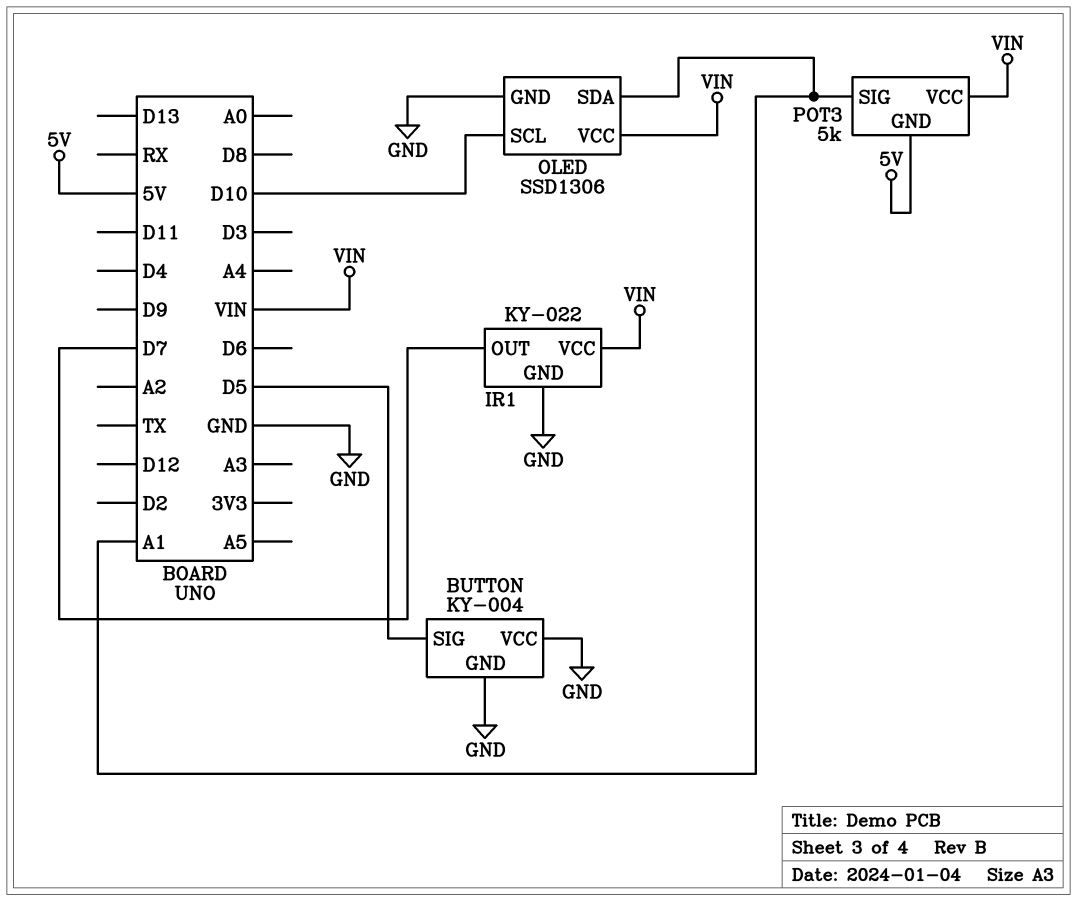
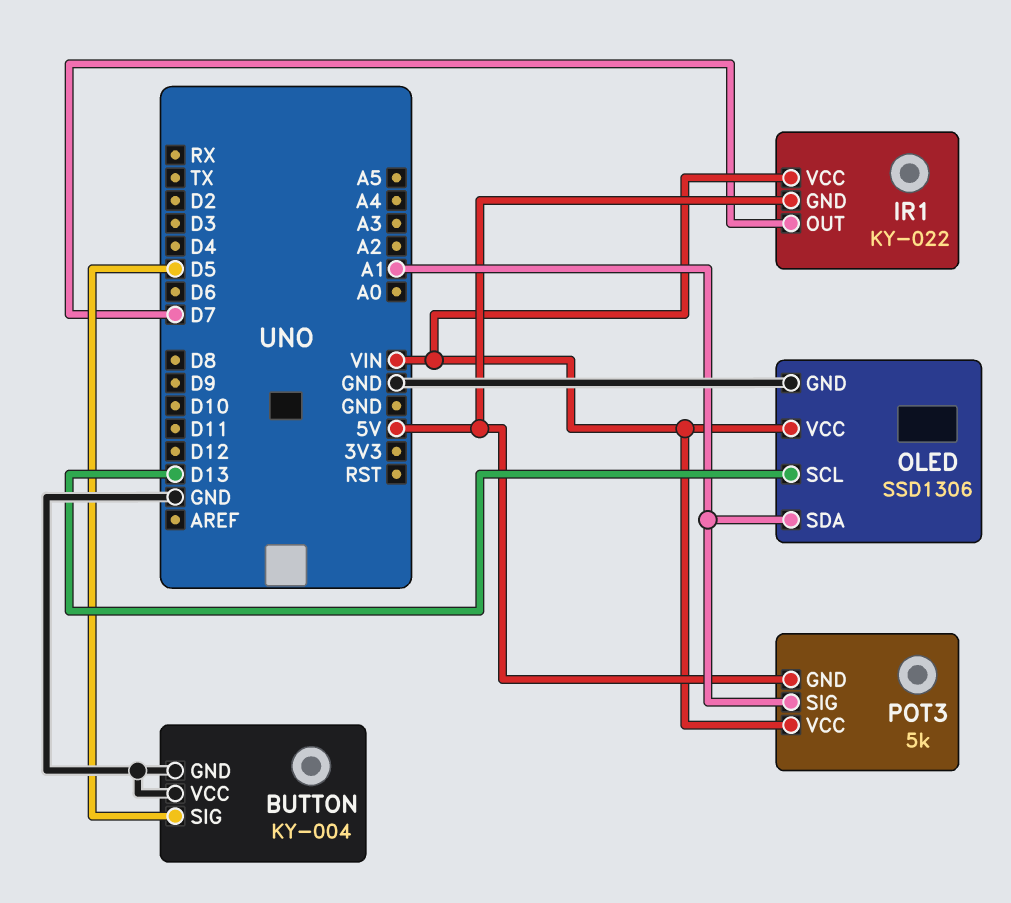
IR1 pin GND: GND -> 5V
OLED pin SCL: D10 -> D13

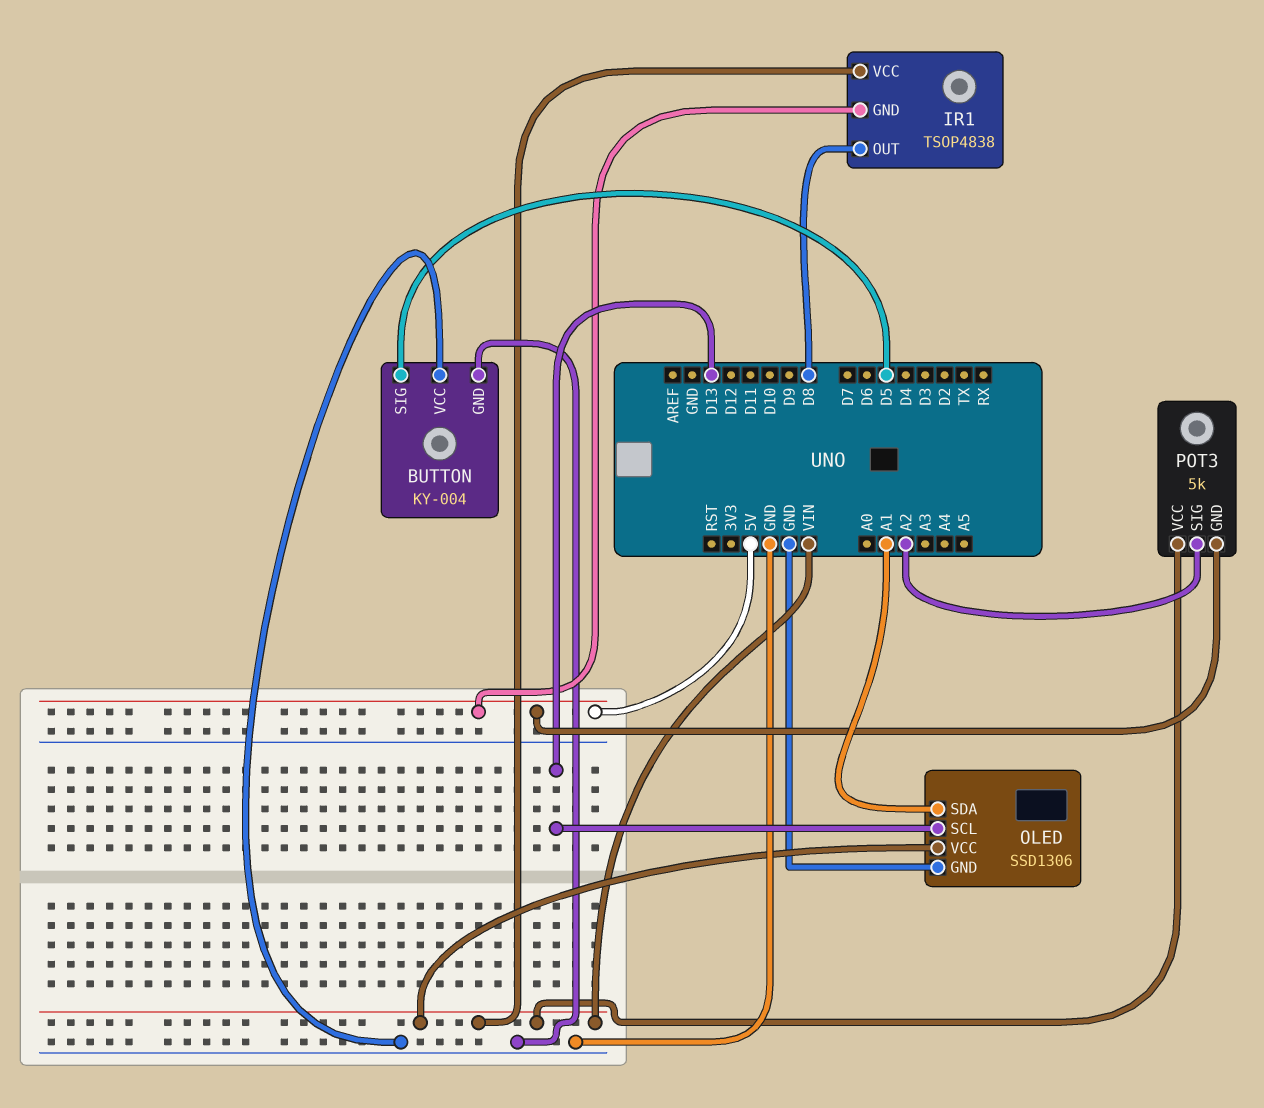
IR1: KY-022 -> TSOP4838
IR1 pin OUT: D7 -> D8
POT3 pin SIG: A1 -> A2

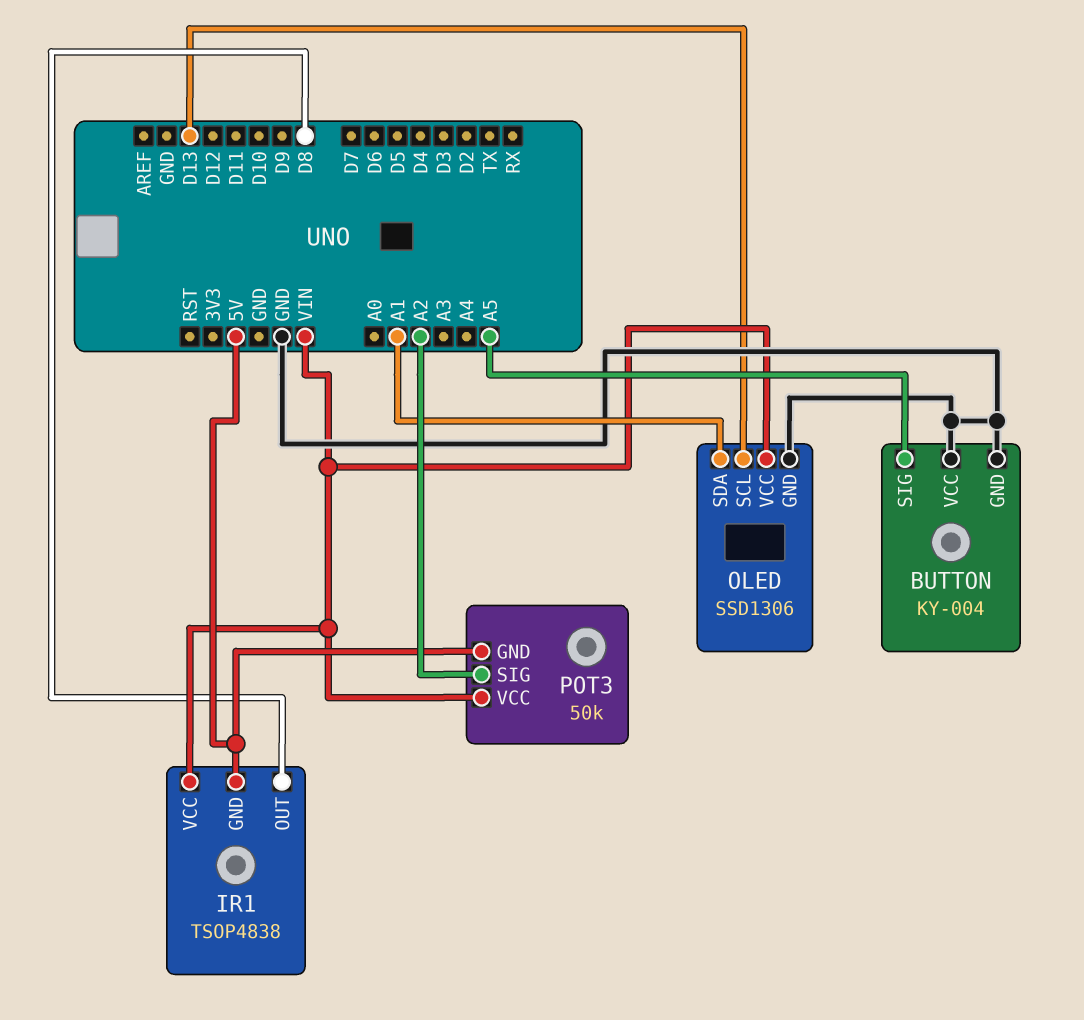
BUTTON pin SIG: D5 -> A5
POT3: 5k -> 50k

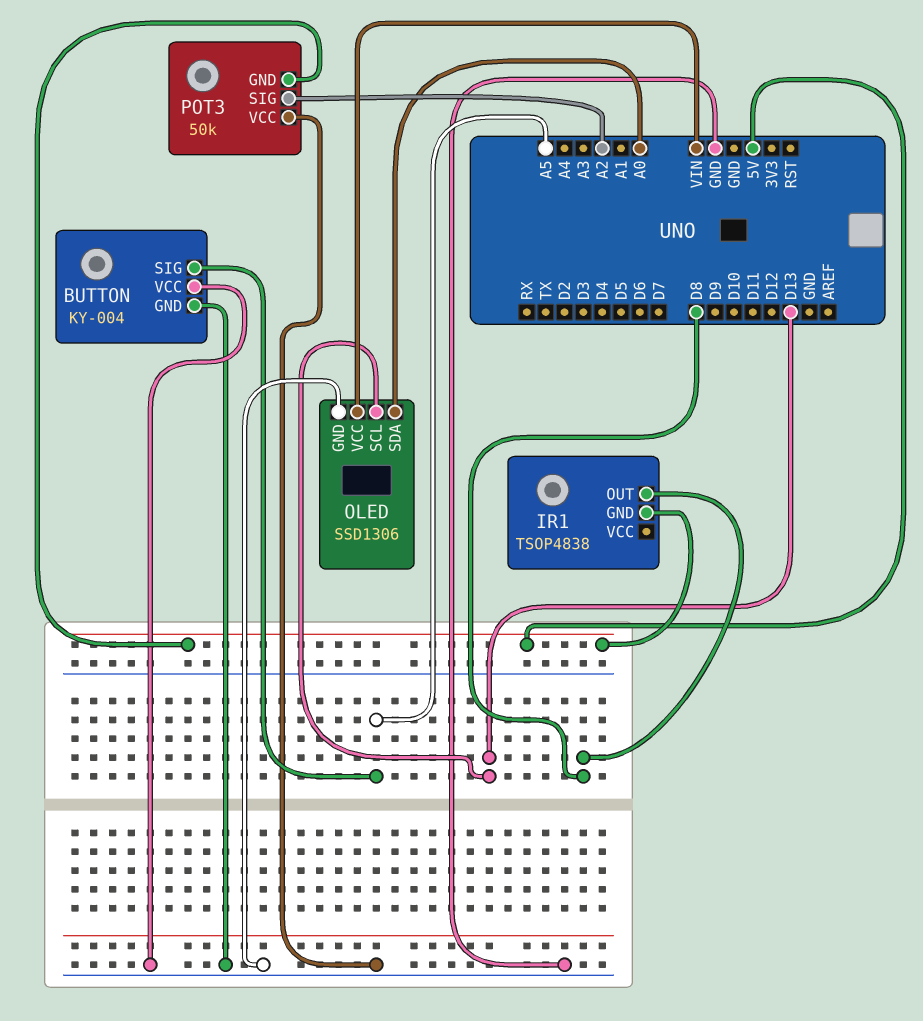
IR1 pin VCC: VIN -> none
OLED pin SDA: A1 -> A0
POT3 pin VCC: VIN -> GND

